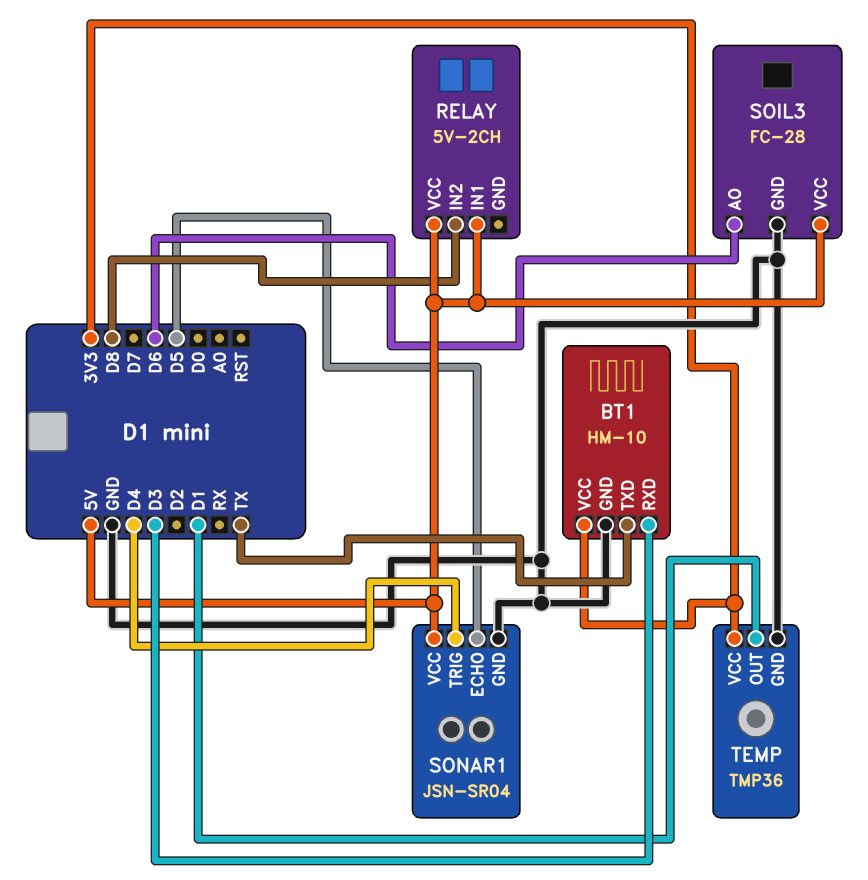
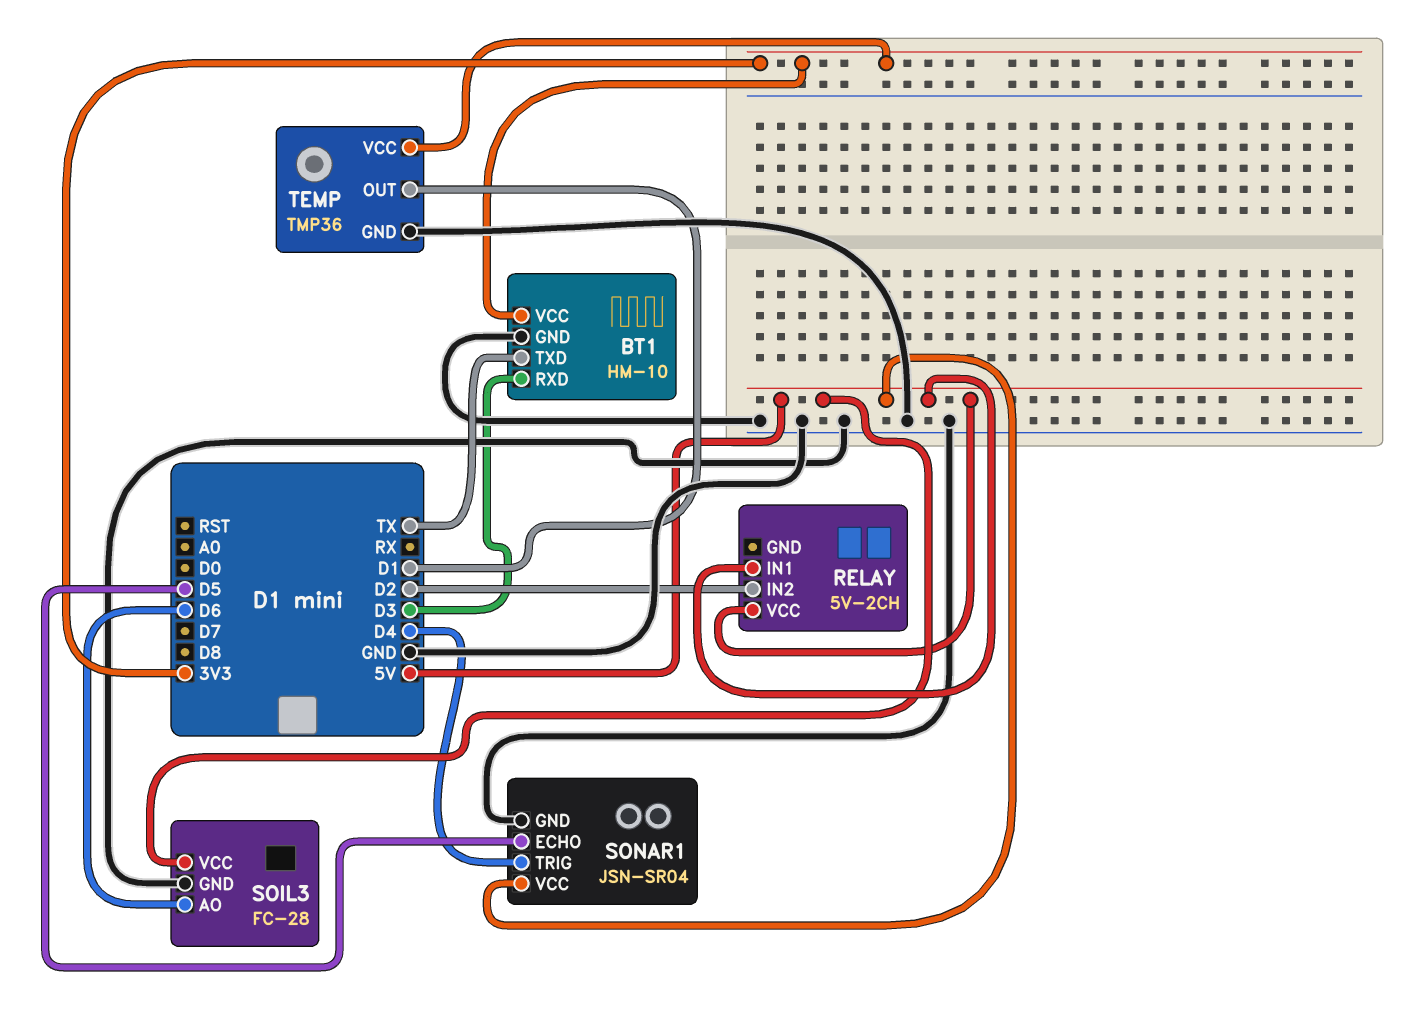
RELAY pin IN2: D8 -> D2

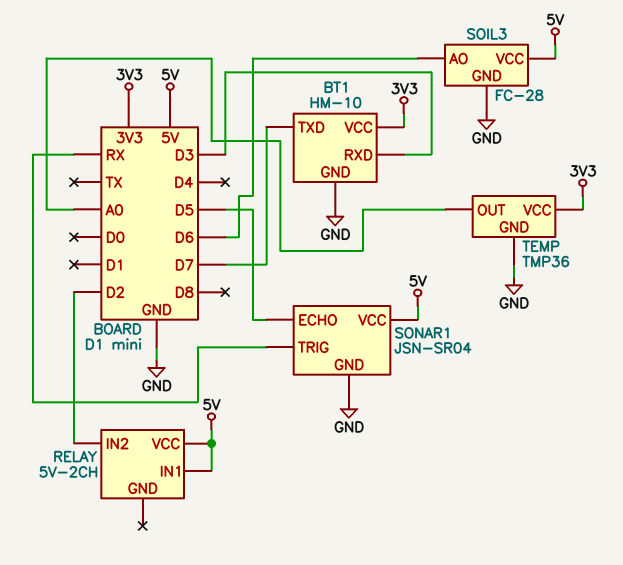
BT1 pin TXD: TX -> D7
SONAR1 pin TRIG: D4 -> RX
TEMP pin OUT: D1 -> A0

